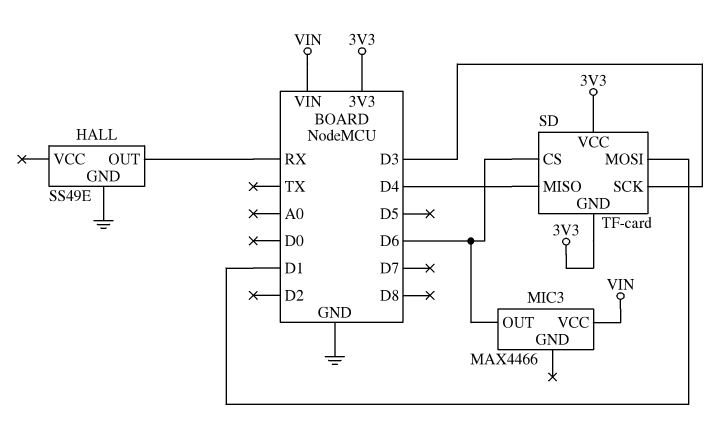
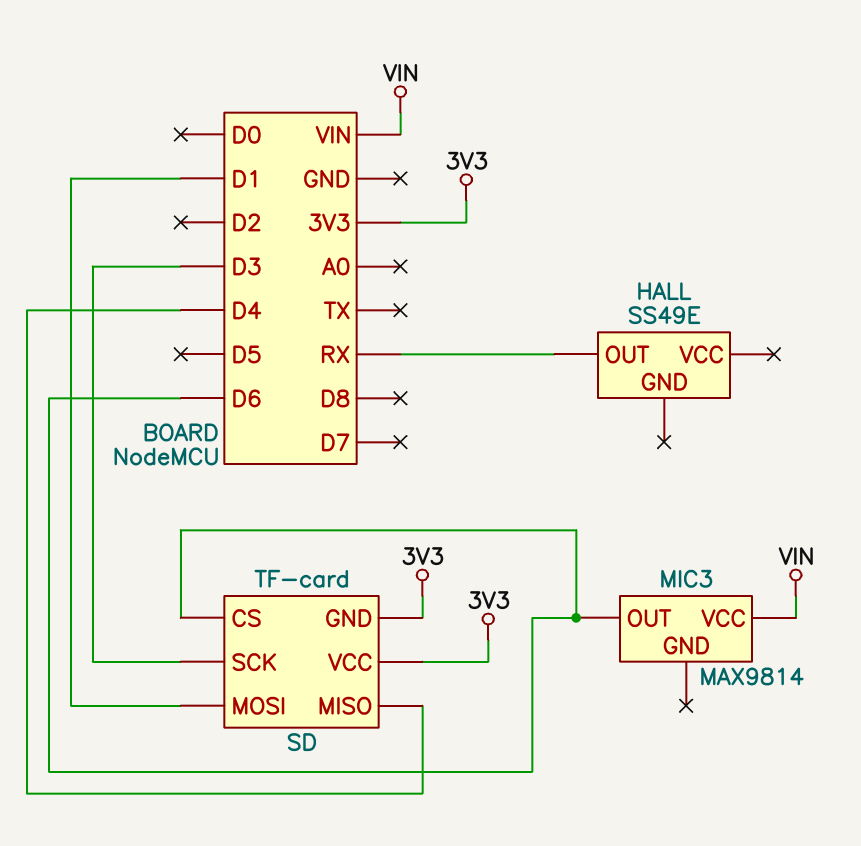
HALL pin GND: GND -> none
MIC3: MAX4466 -> MAX9814

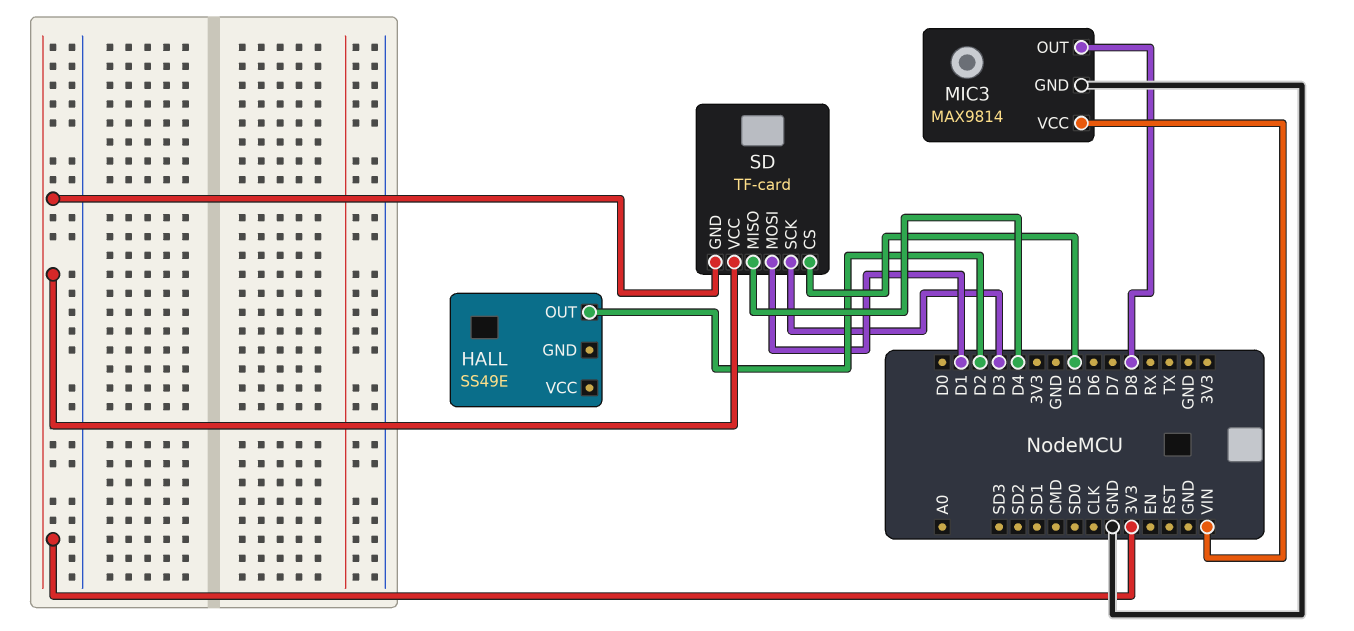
HALL pin OUT: RX -> D2
MIC3 pin GND: none -> GND
MIC3 pin OUT: D6 -> D8
SD pin CS: D6 -> D5

